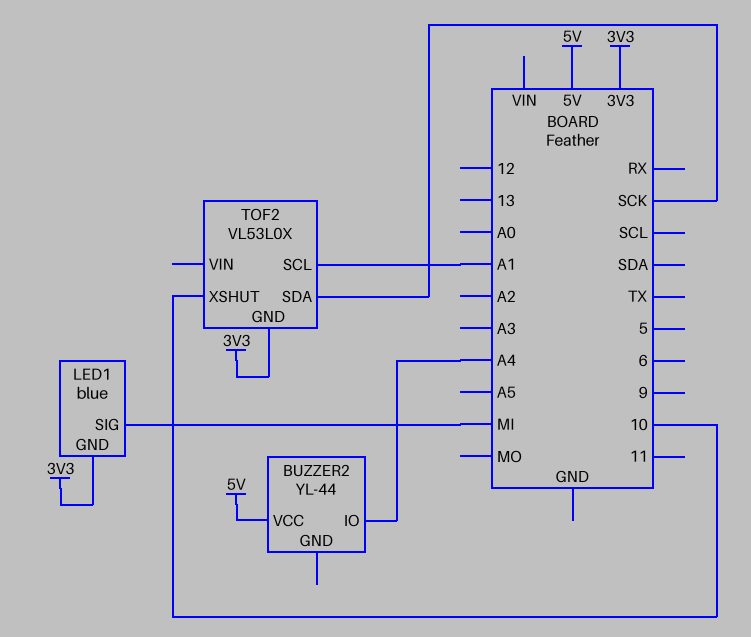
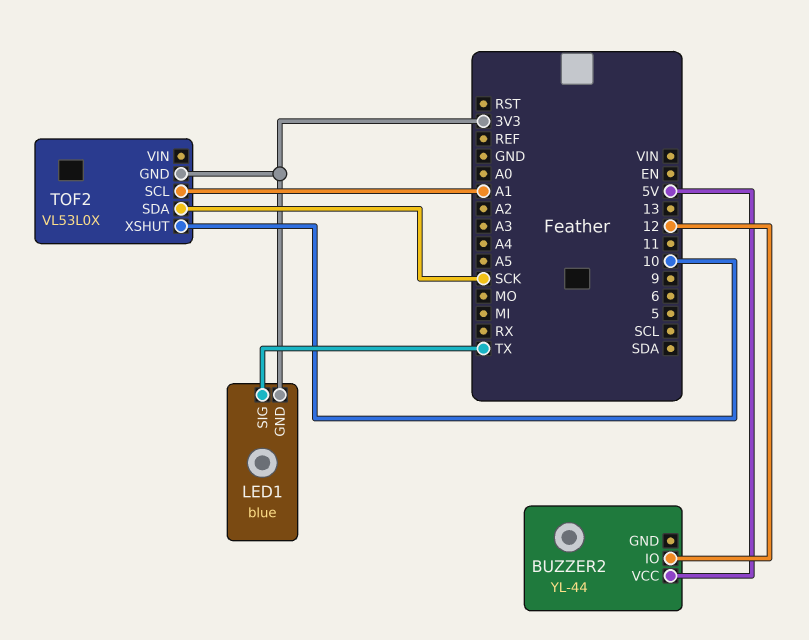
BUZZER2 pin IO: A4 -> 12
LED1 pin SIG: MI -> TX

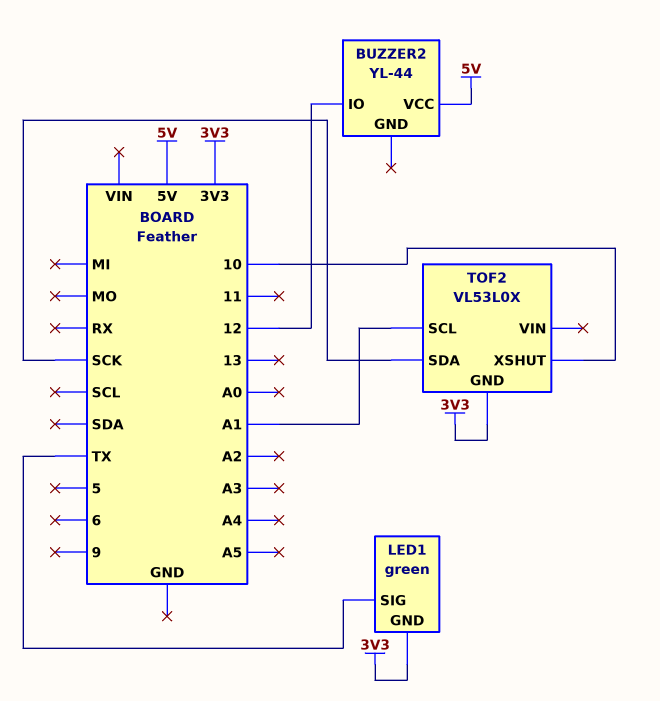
LED1: blue -> green

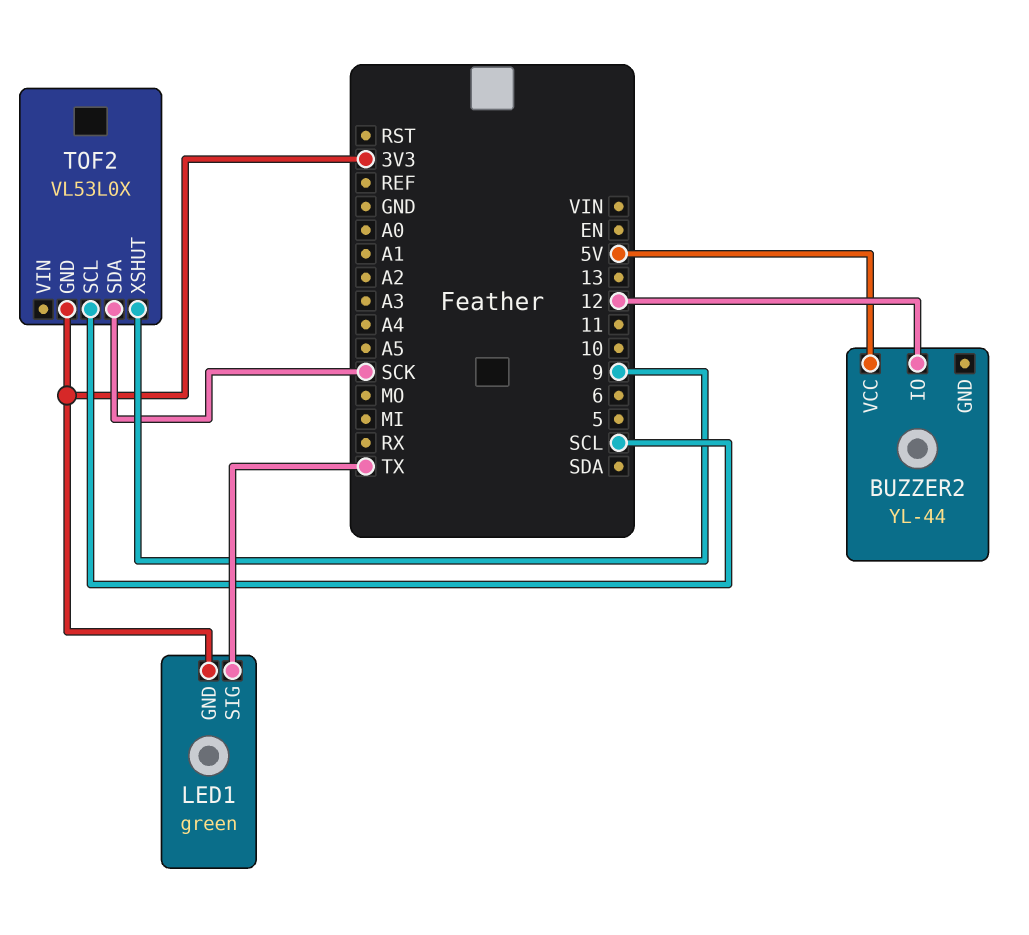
TOF2 pin SCL: A1 -> SCL
TOF2 pin XSHUT: 10 -> 9

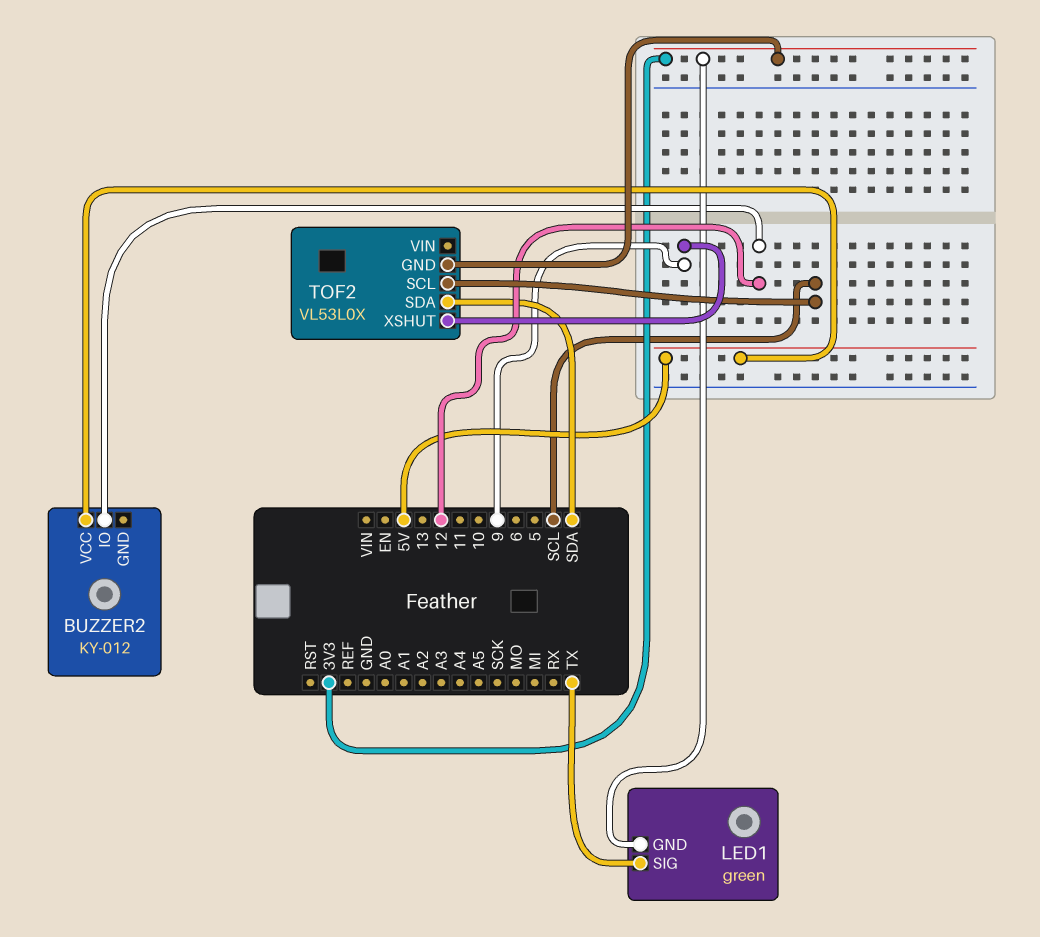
BUZZER2: YL-44 -> KY-012
TOF2 pin SDA: SCK -> SDA

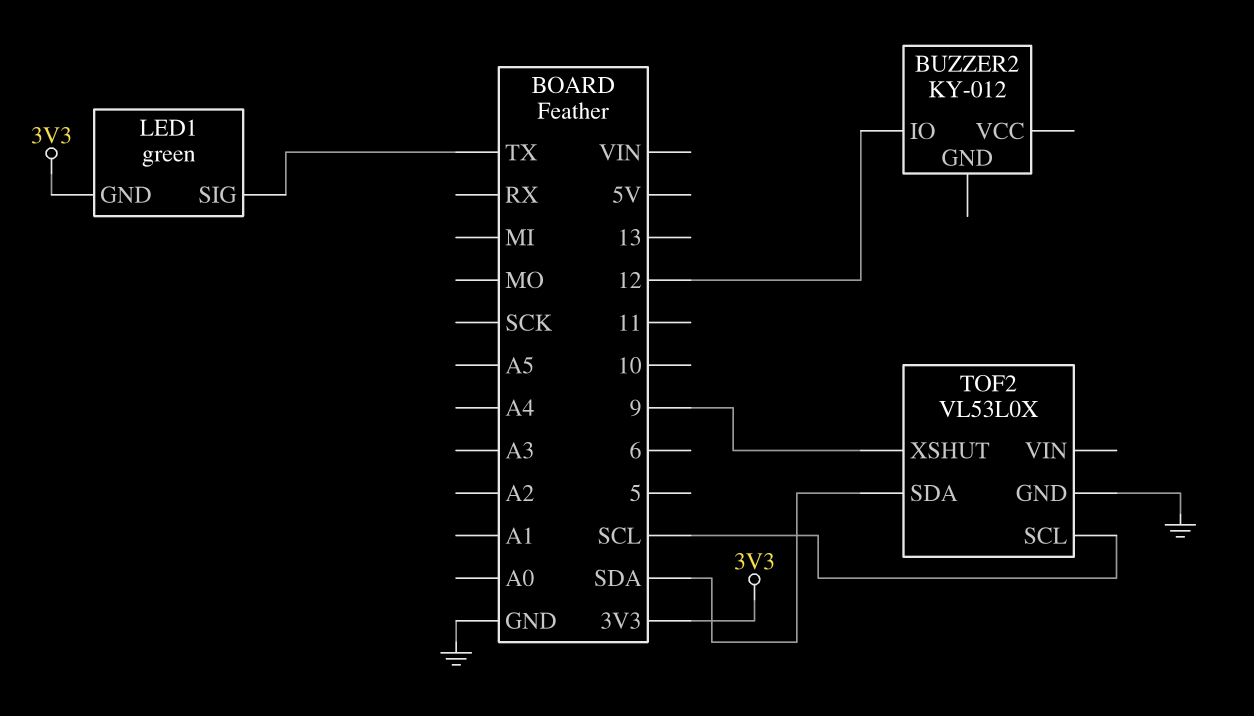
BUZZER2 pin VCC: 5V -> none
TOF2 pin GND: 3V3 -> GND

